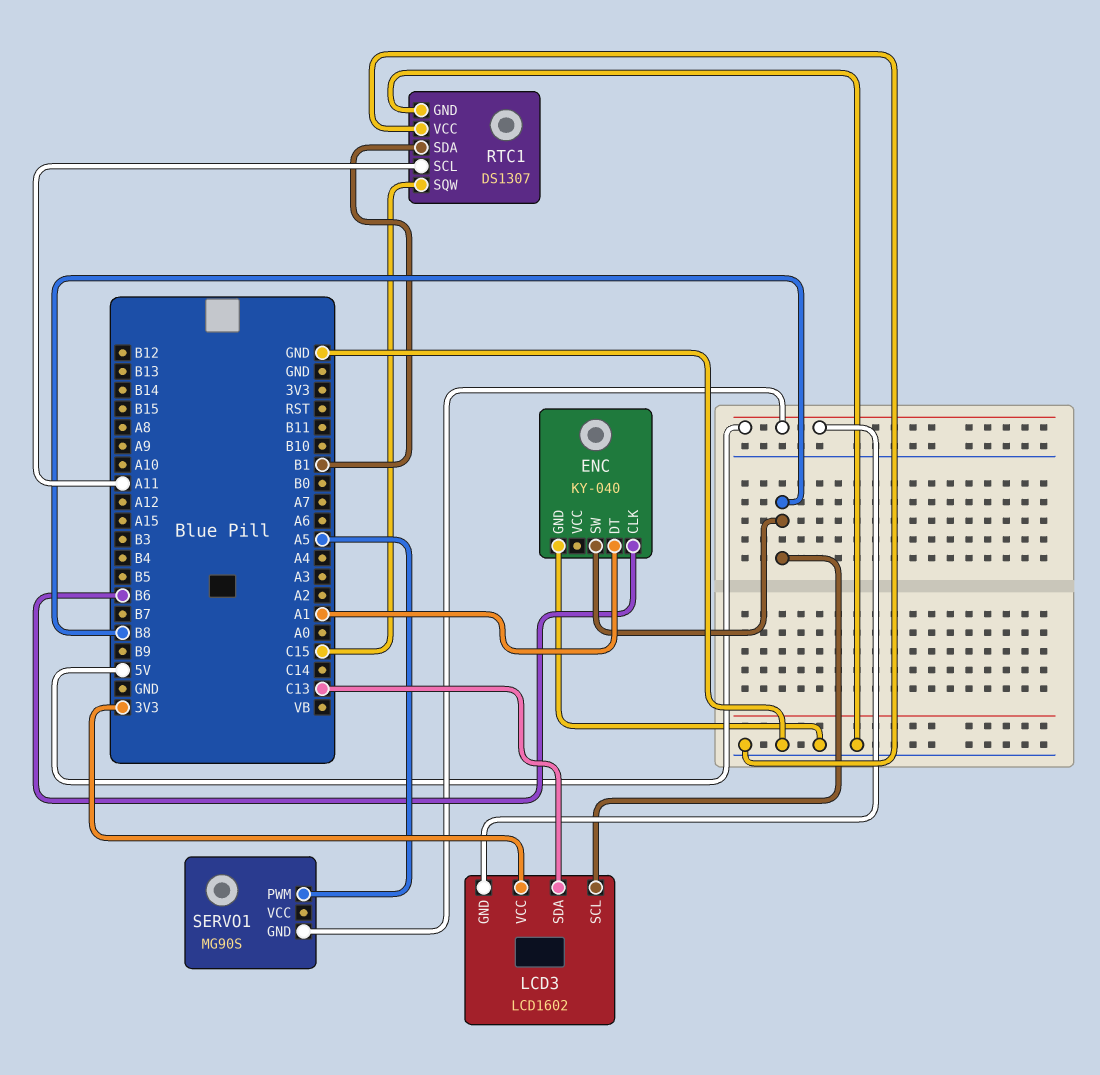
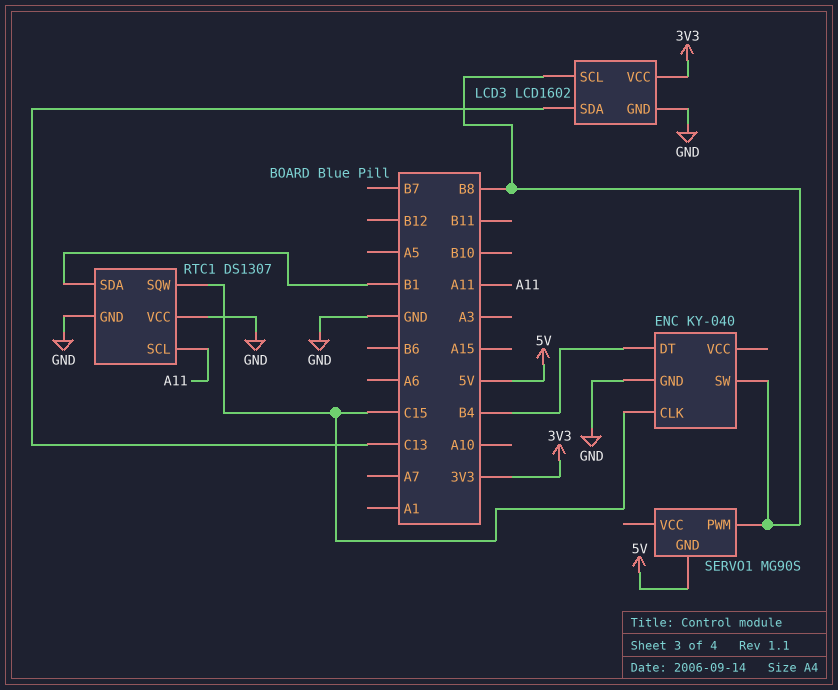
ENC pin CLK: B6 -> C15
ENC pin DT: A1 -> B4
LCD3 pin GND: 5V -> GND
SERVO1 pin PWM: A5 -> B8

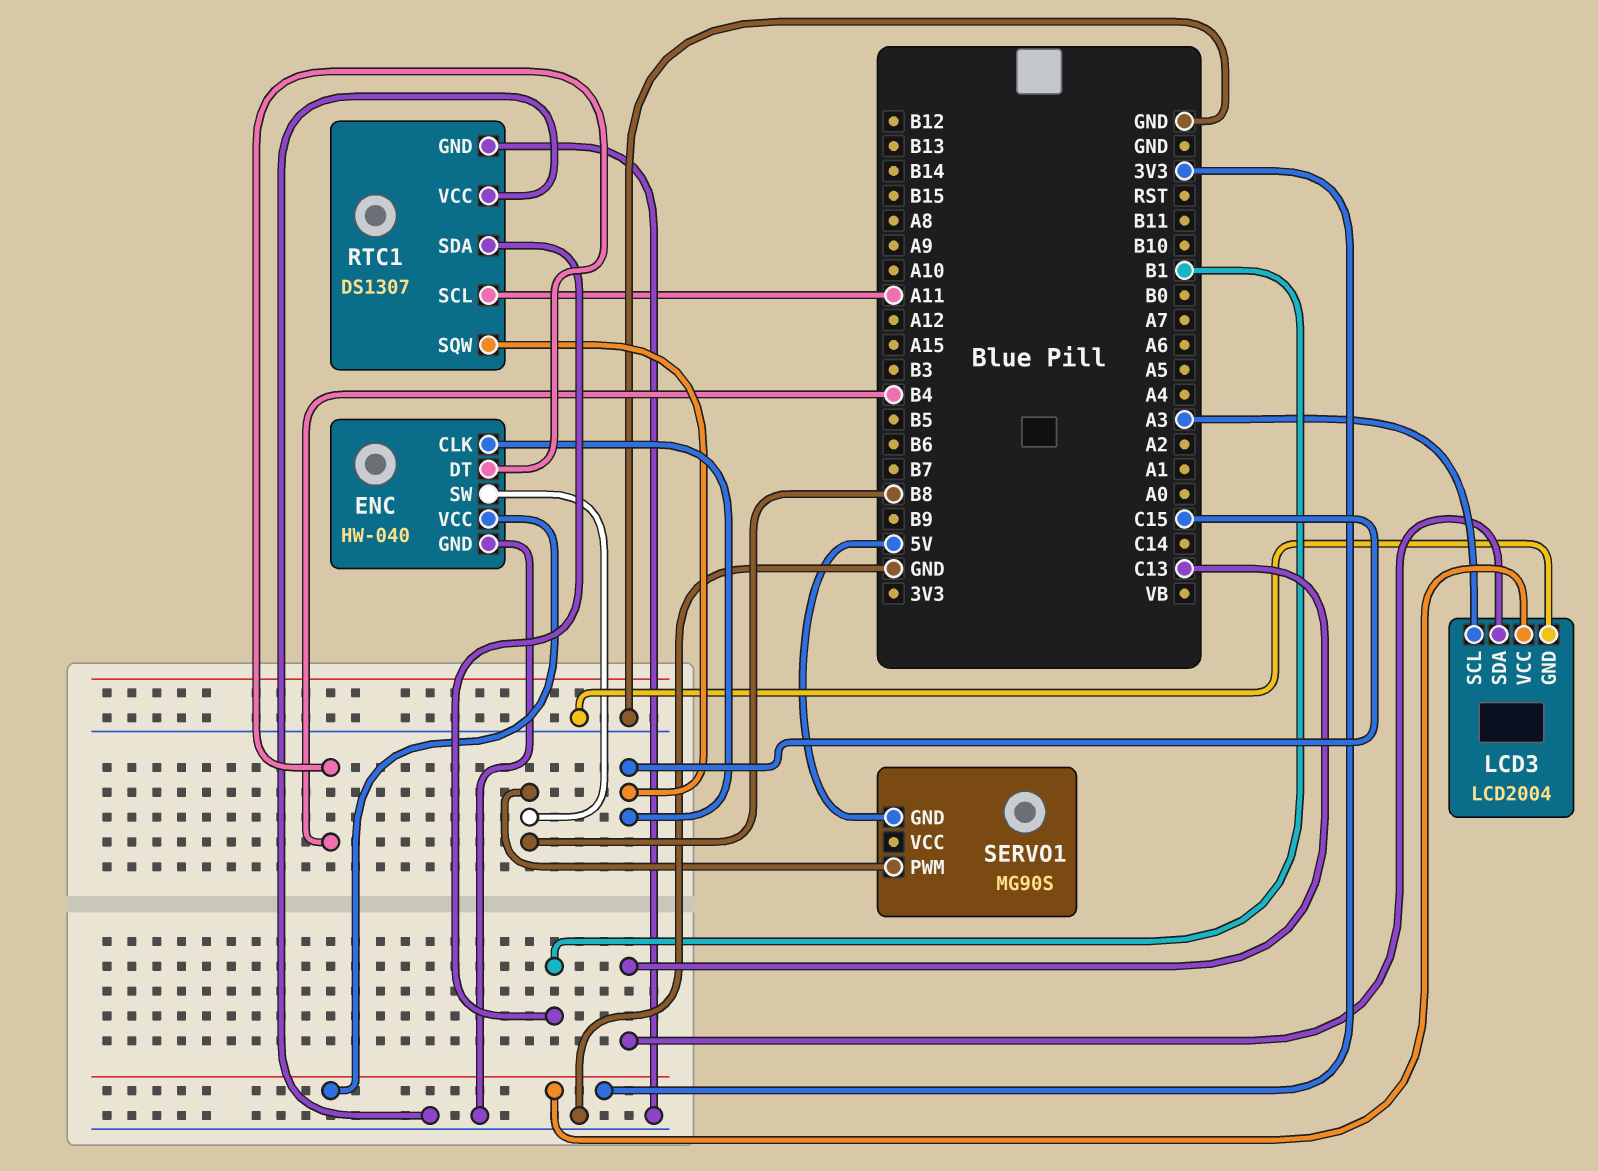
ENC: KY-040 -> HW-040
ENC pin VCC: none -> 3V3
LCD3: LCD1602 -> LCD2004
LCD3 pin SCL: B8 -> A3

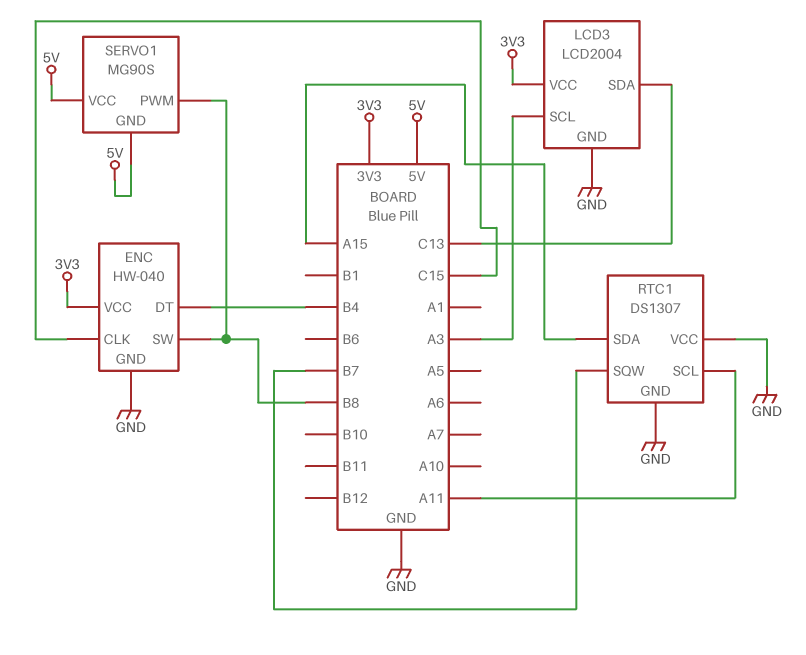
RTC1 pin SDA: B1 -> A15
RTC1 pin SQW: C15 -> B7
SERVO1 pin VCC: none -> 5V

